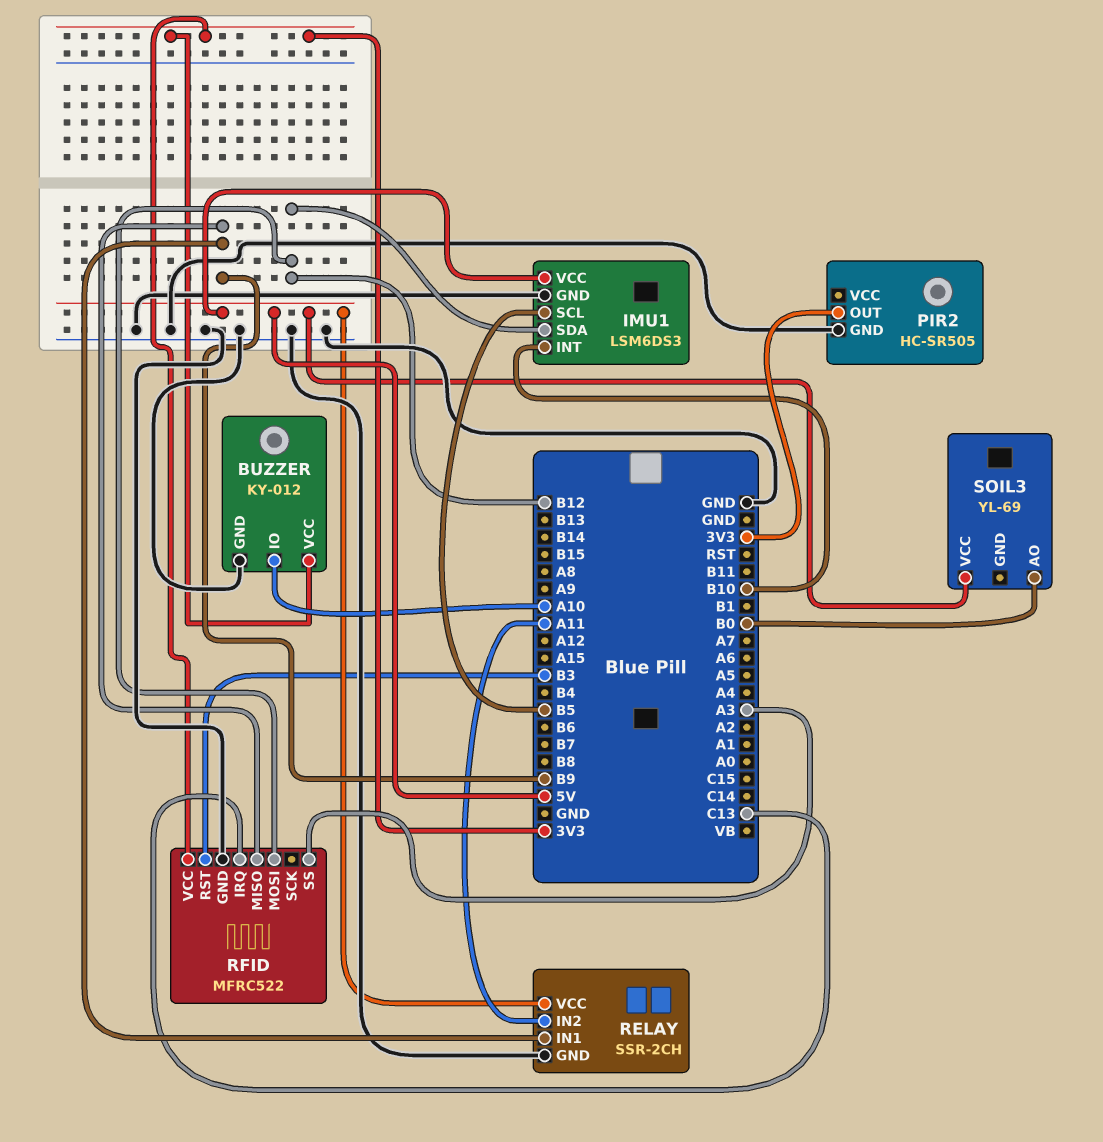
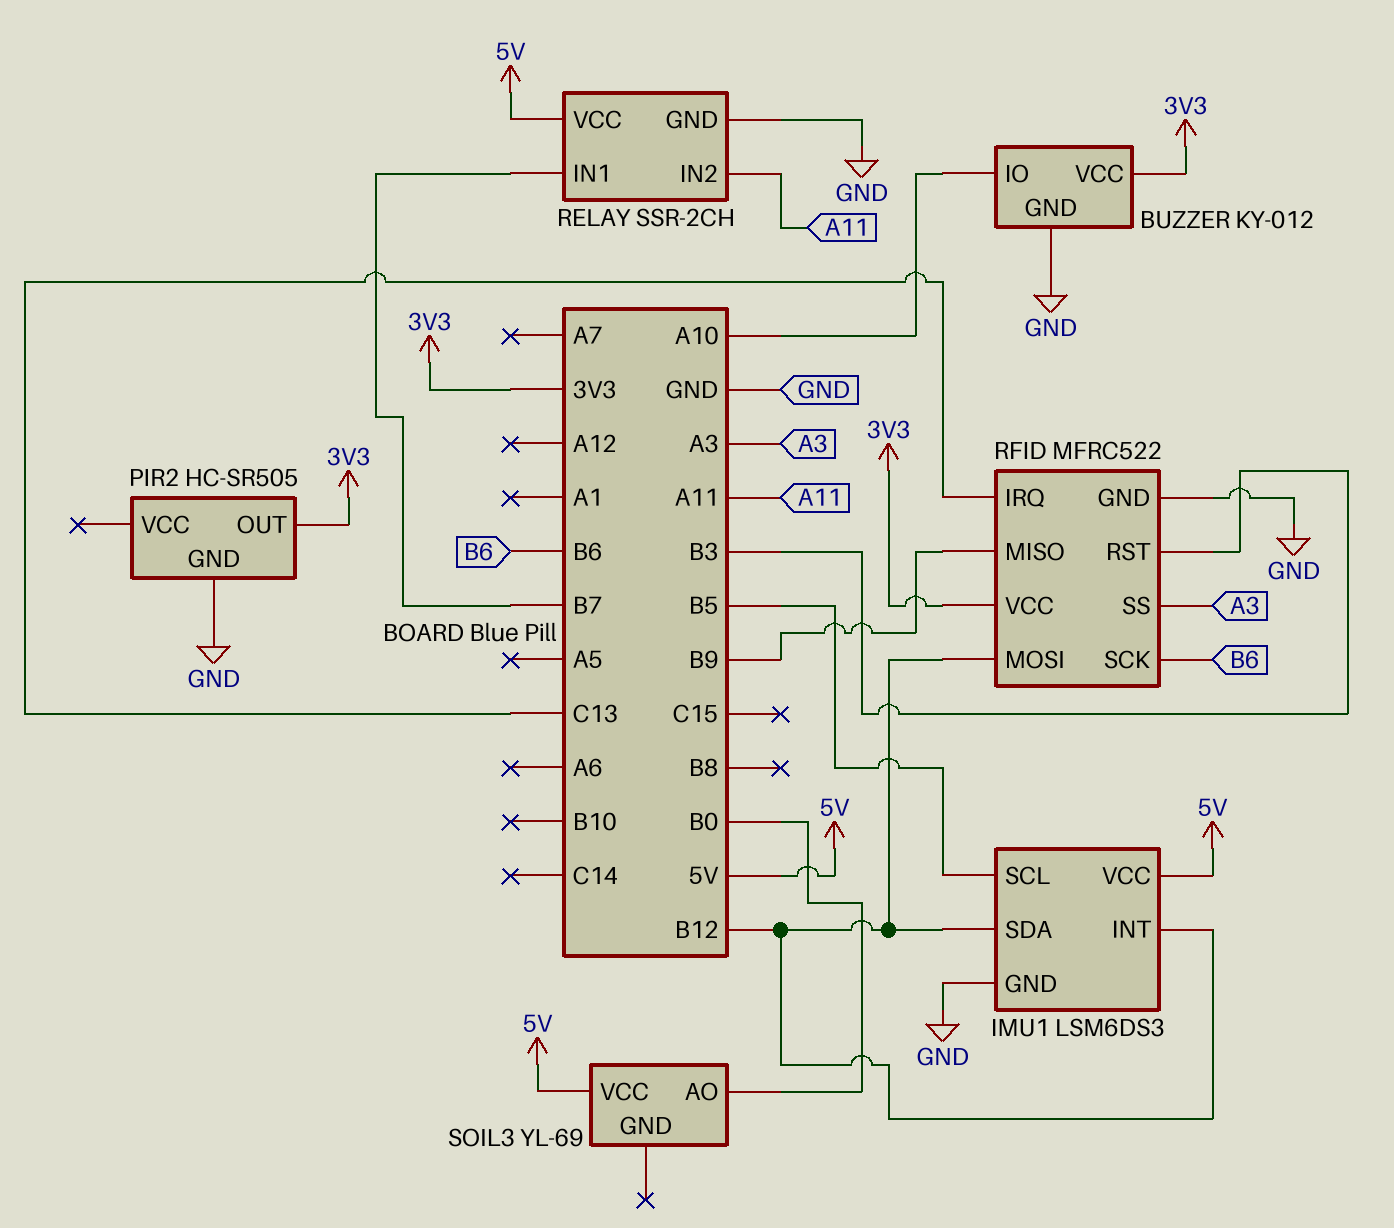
IMU1 pin INT: B10 -> B12
RELAY pin IN1: B9 -> B7
RFID pin SCK: none -> B6

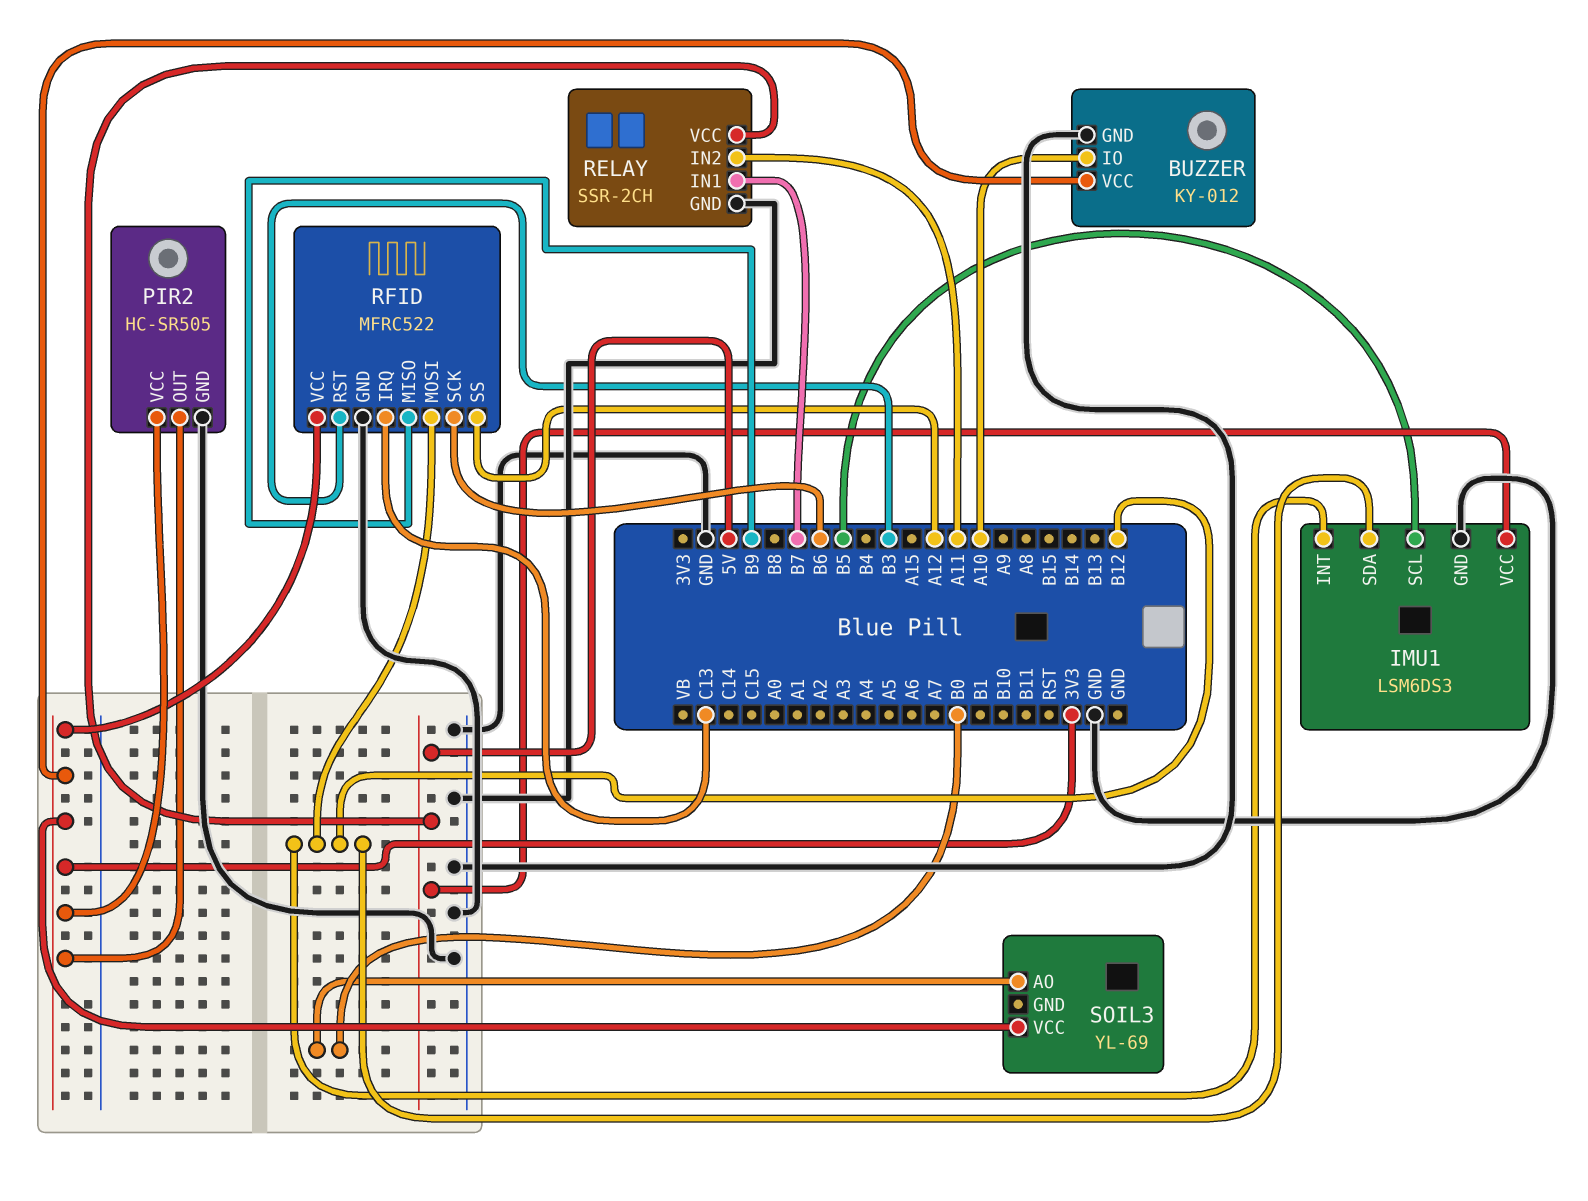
PIR2 pin VCC: none -> 3V3
RFID pin SS: A3 -> A12
SOIL3 pin VCC: 5V -> 3V3

